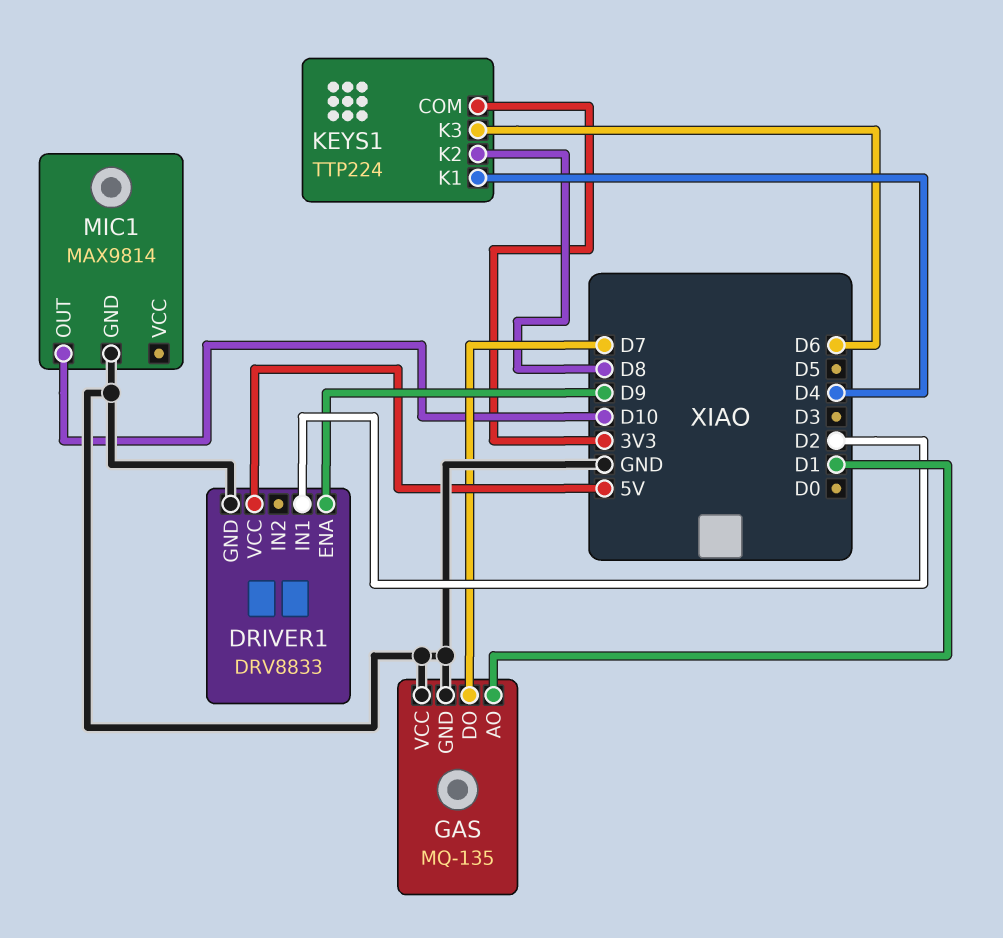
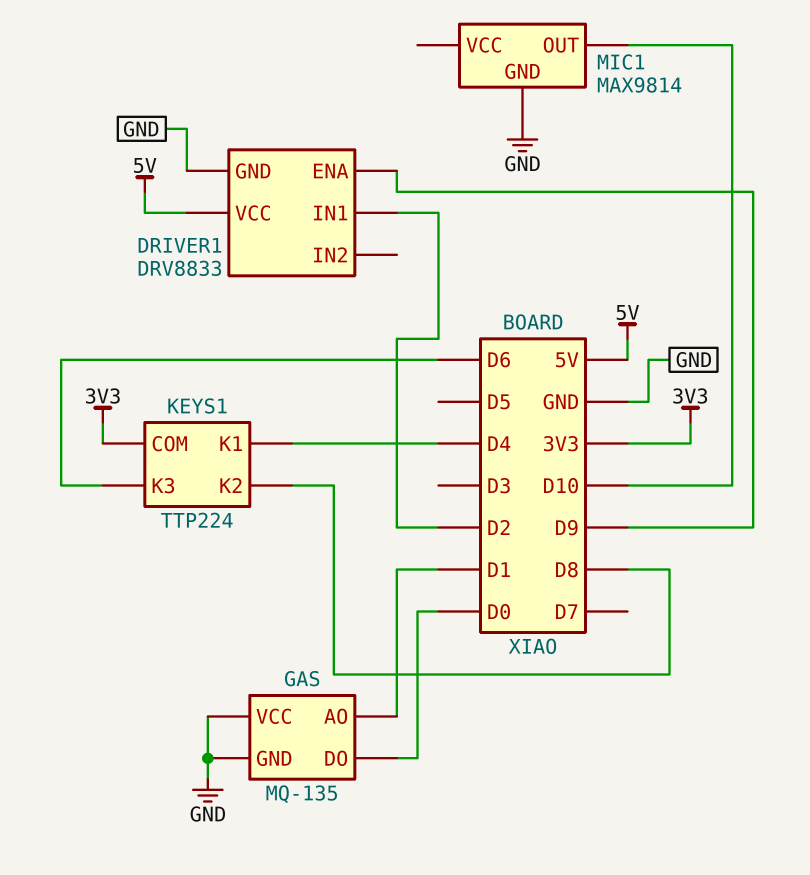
GAS pin DO: D7 -> D0

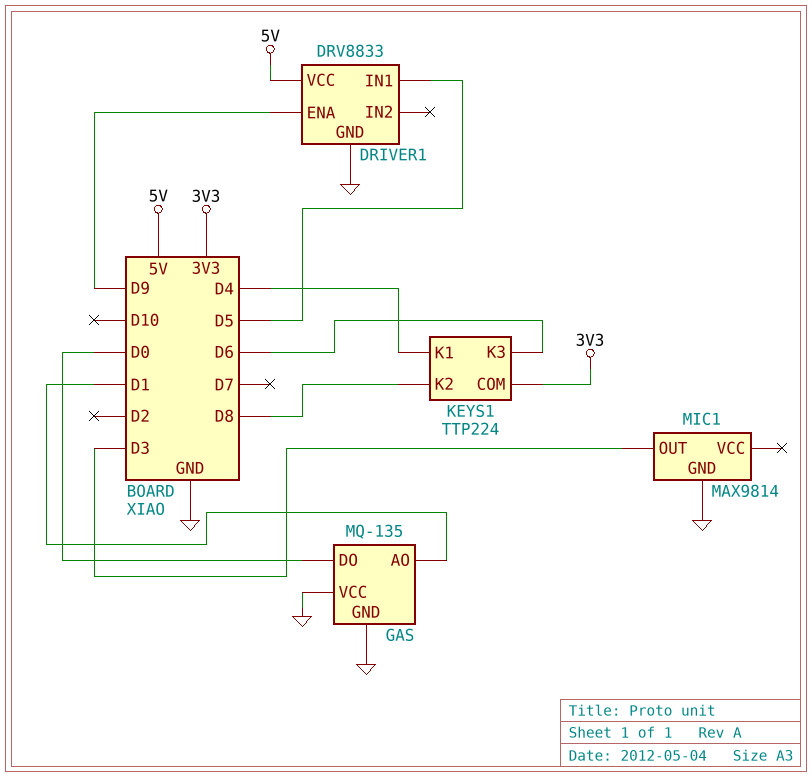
DRIVER1 pin IN1: D2 -> D5
MIC1 pin OUT: D10 -> D3

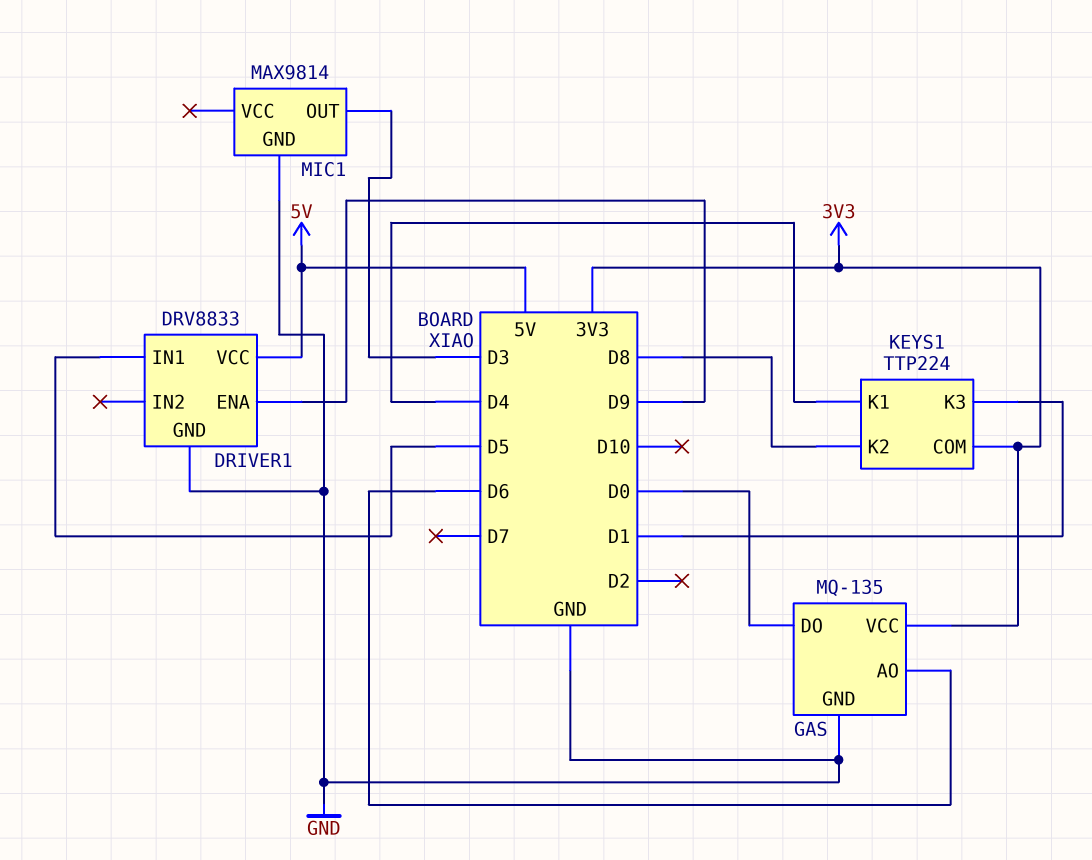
GAS pin AO: D1 -> D6
GAS pin VCC: GND -> 3V3
KEYS1 pin K3: D6 -> D1

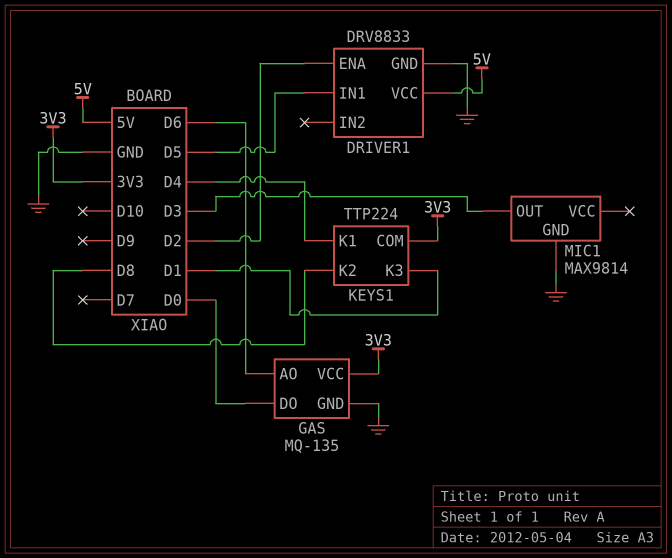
DRIVER1 pin ENA: D9 -> D2

